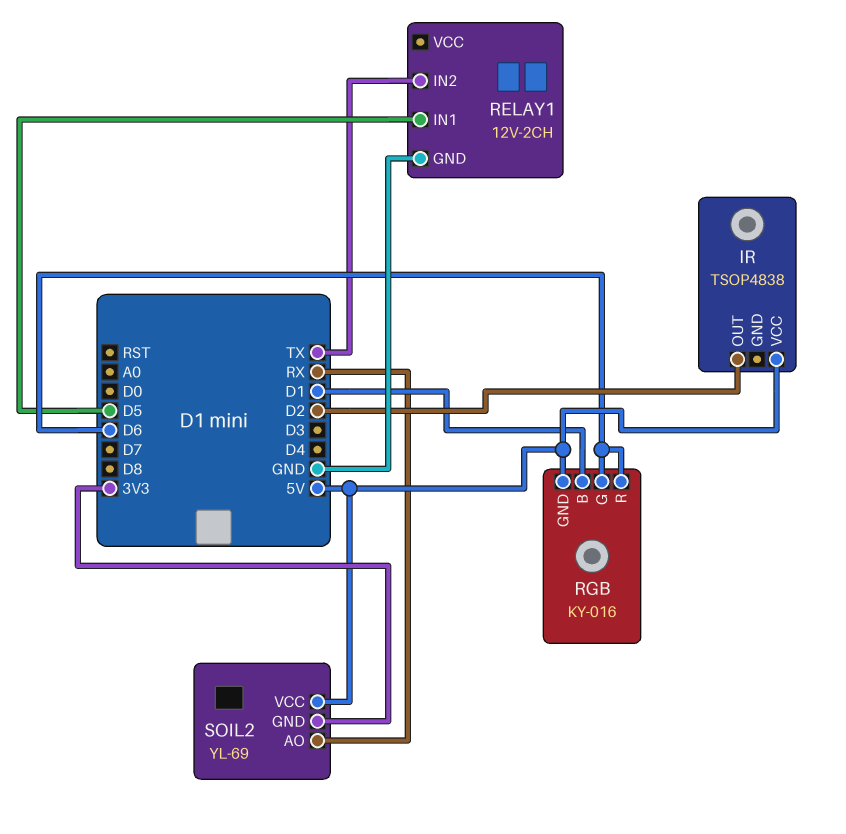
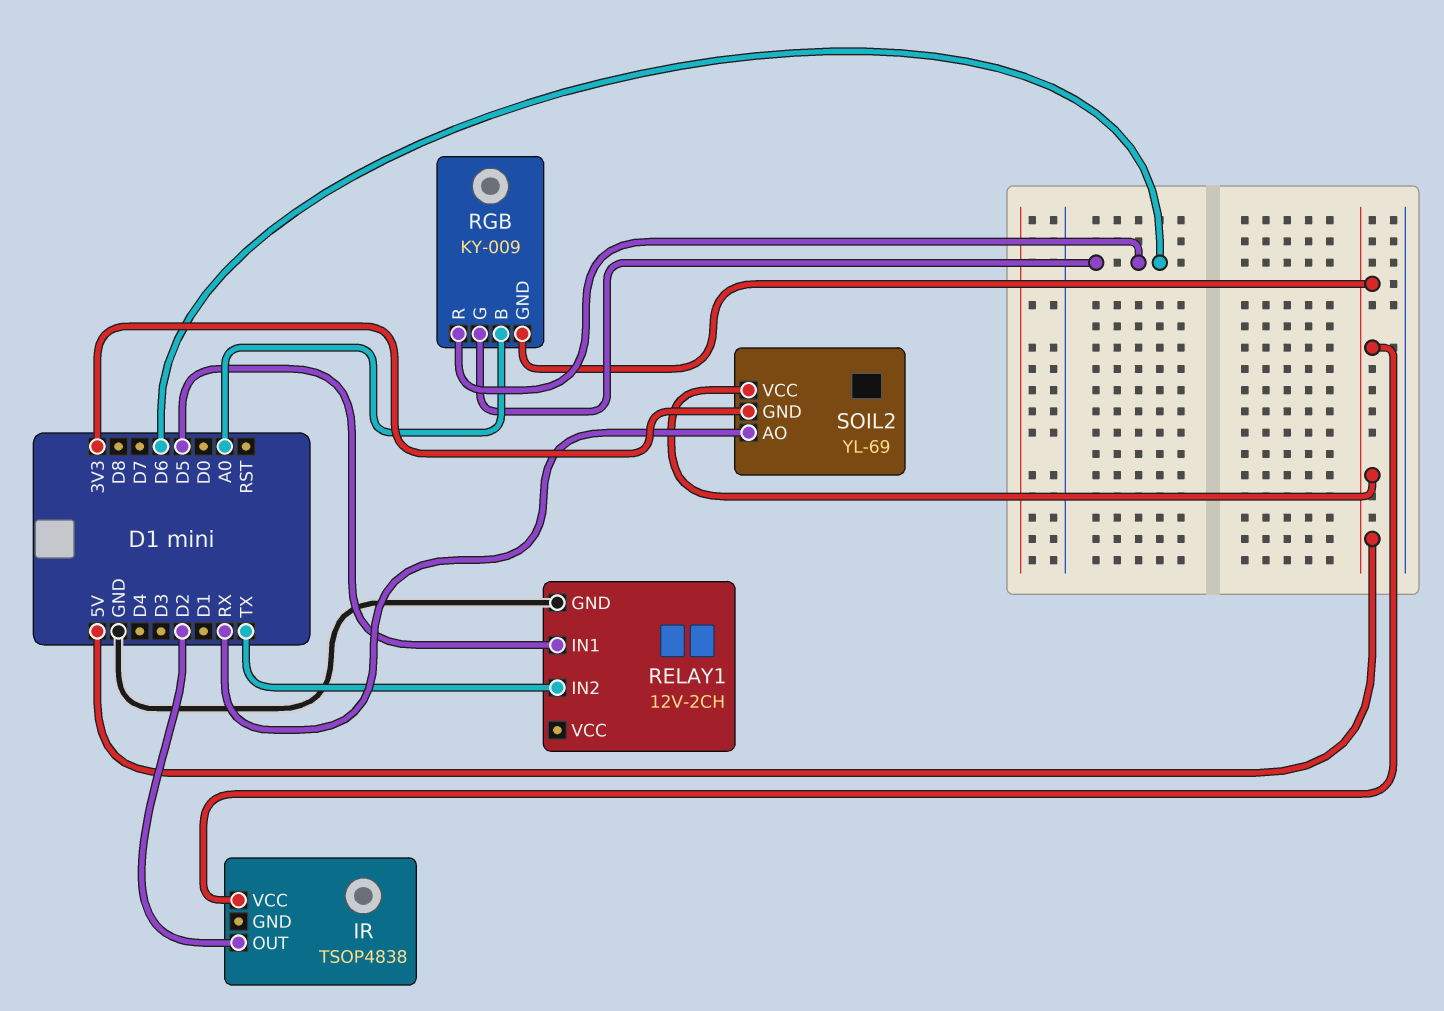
RGB: KY-016 -> KY-009
RGB pin B: D1 -> A0

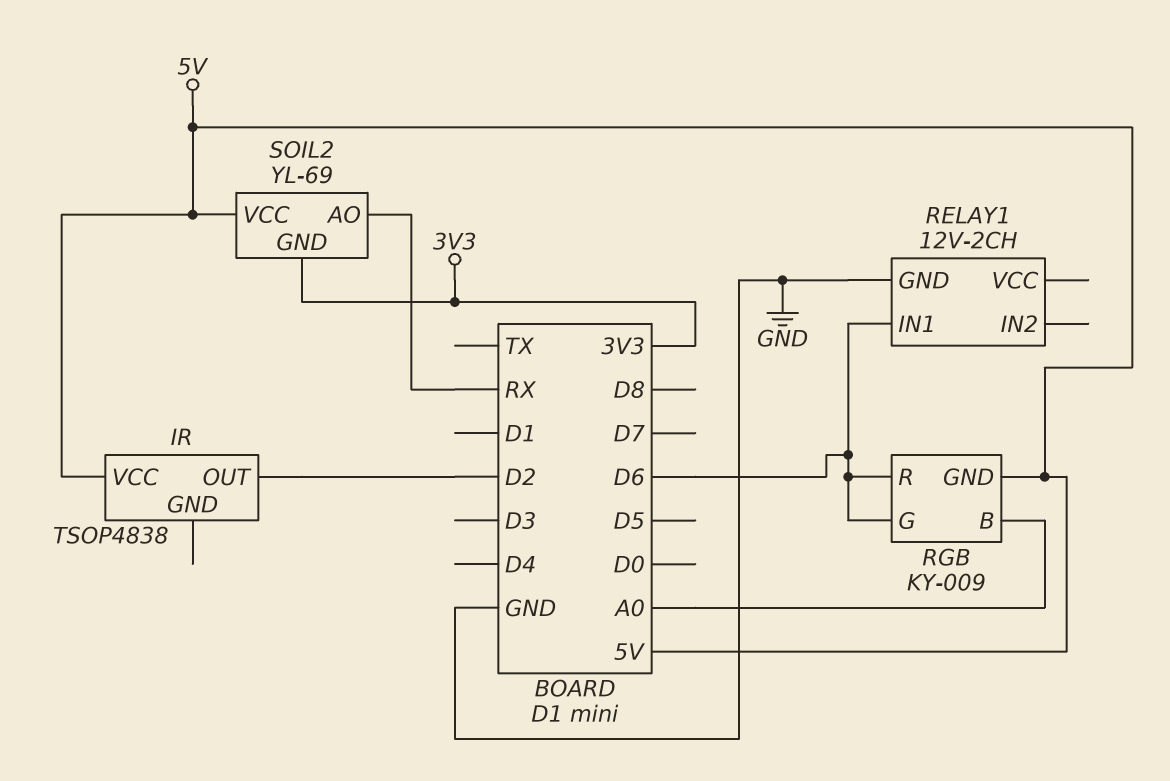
RELAY1 pin IN1: D5 -> D6
RELAY1 pin IN2: TX -> none

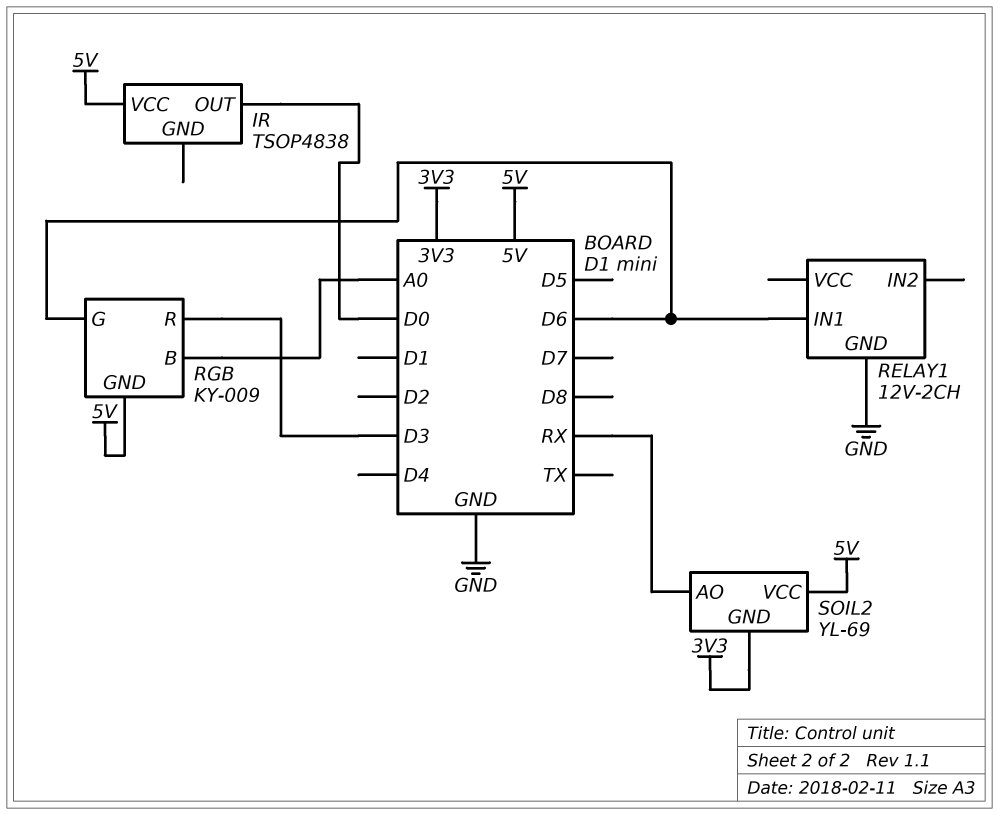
IR pin OUT: D2 -> D0
RGB pin R: D6 -> D3

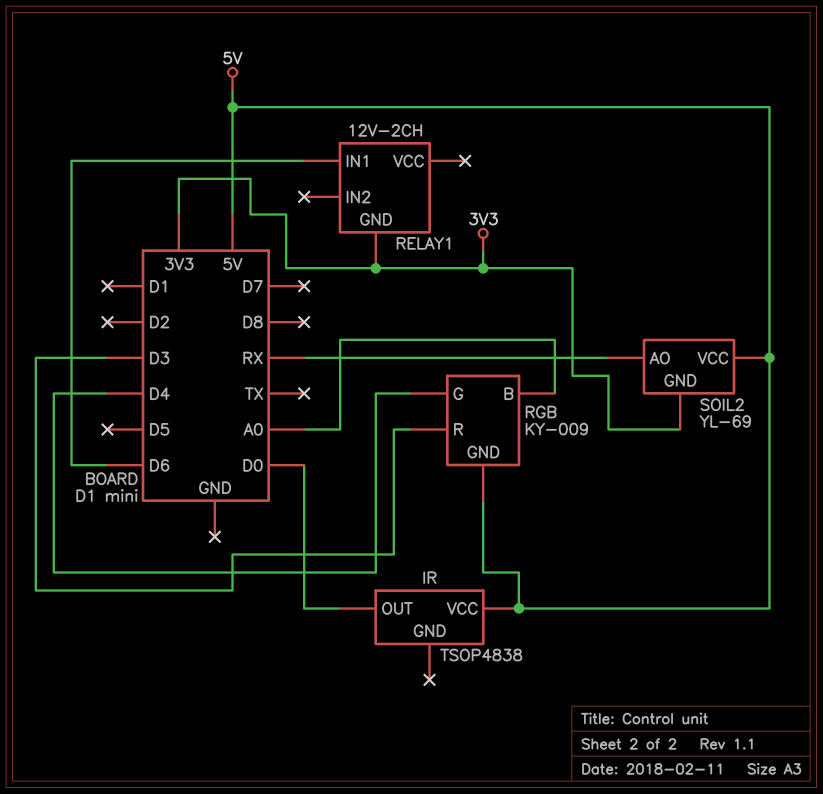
RELAY1 pin GND: GND -> 3V3
RGB pin G: D6 -> D4

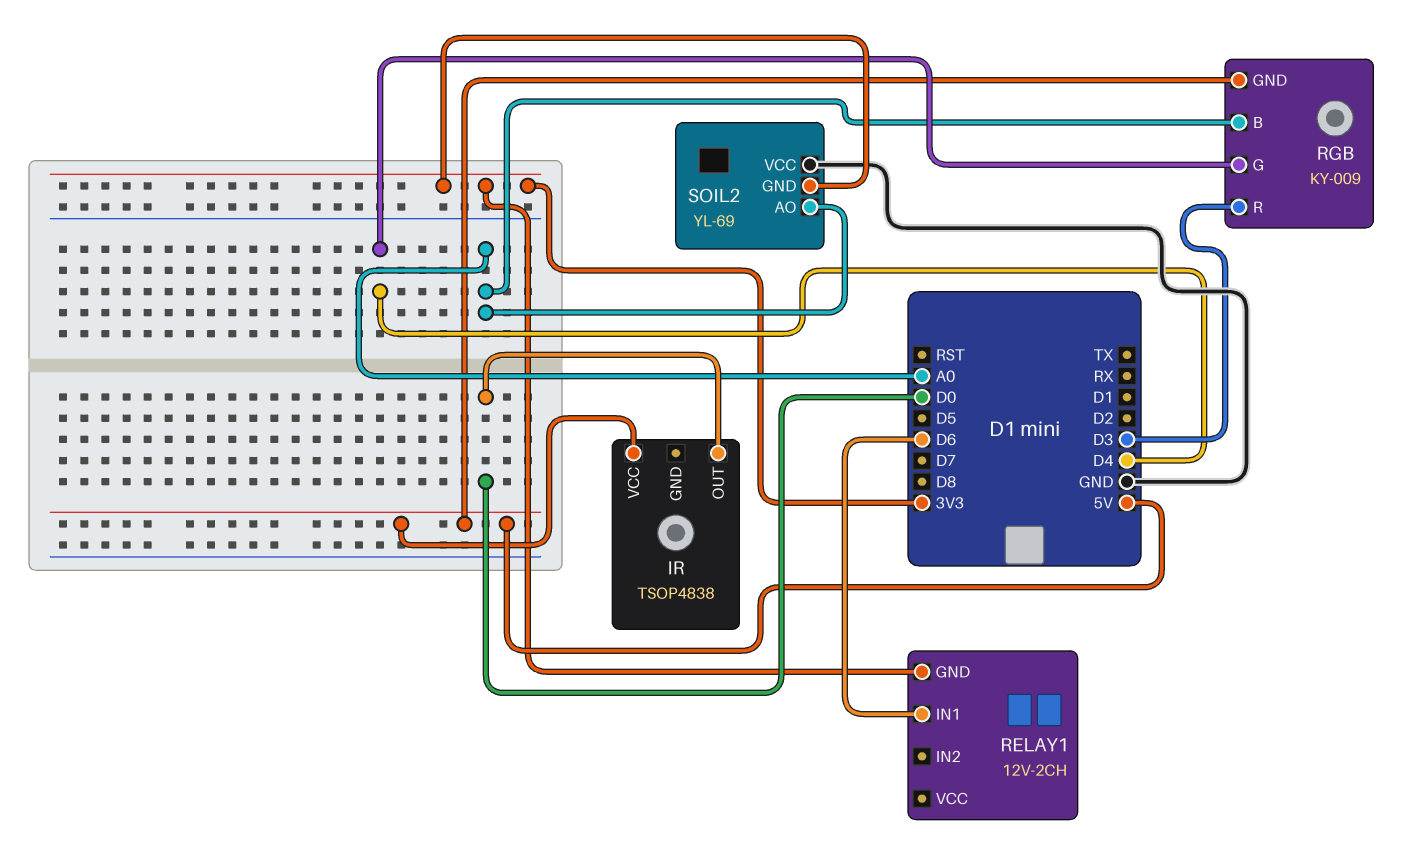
SOIL2 pin AO: RX -> A0
SOIL2 pin VCC: 5V -> GND

